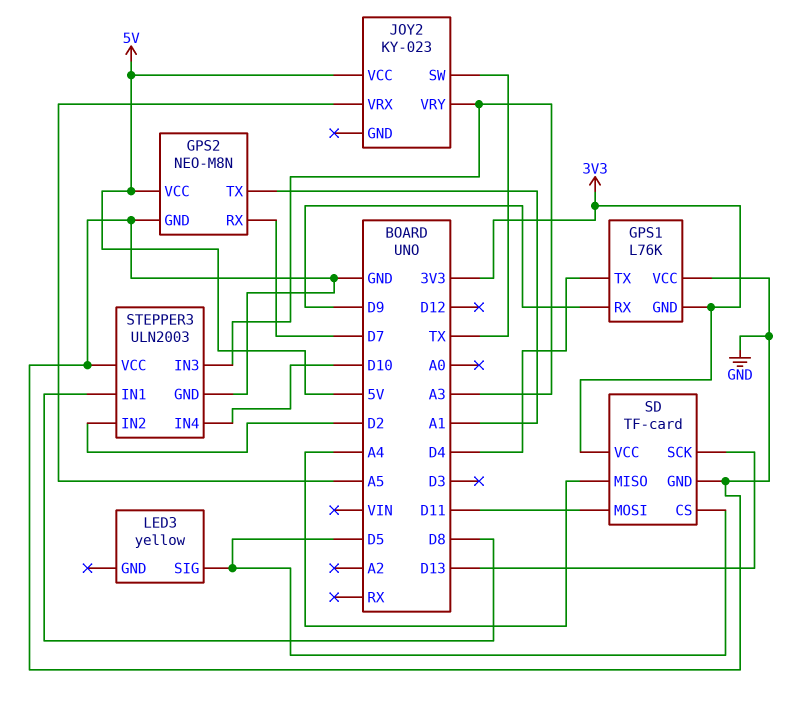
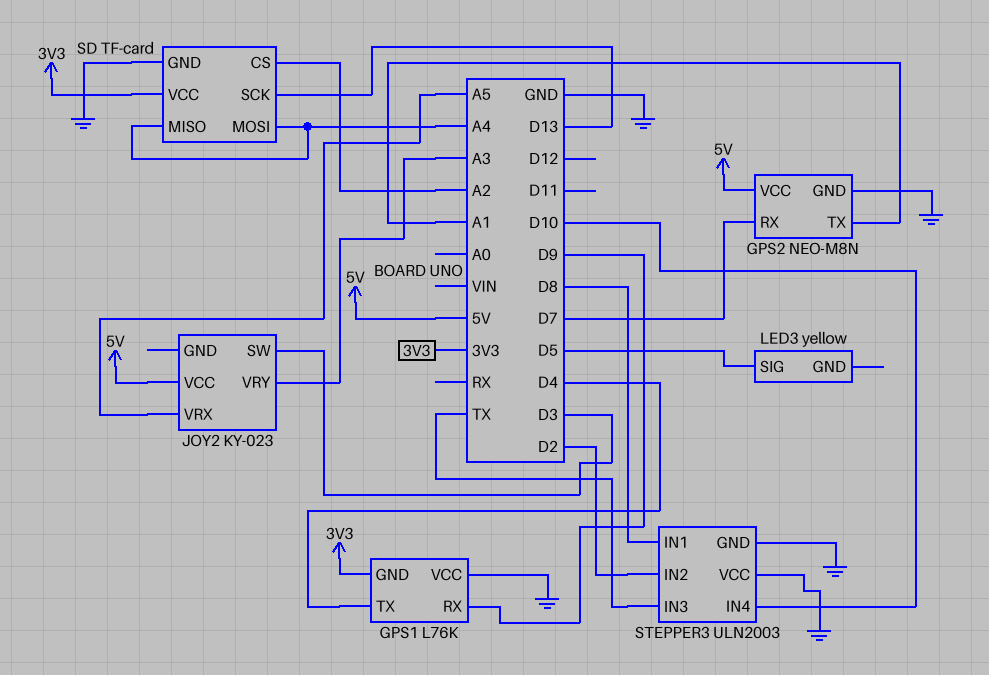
JOY2 pin SW: TX -> D3
SD pin CS: D5 -> A2
SD pin MOSI: D11 -> A4
STEPPER3 pin IN3: A3 -> TX

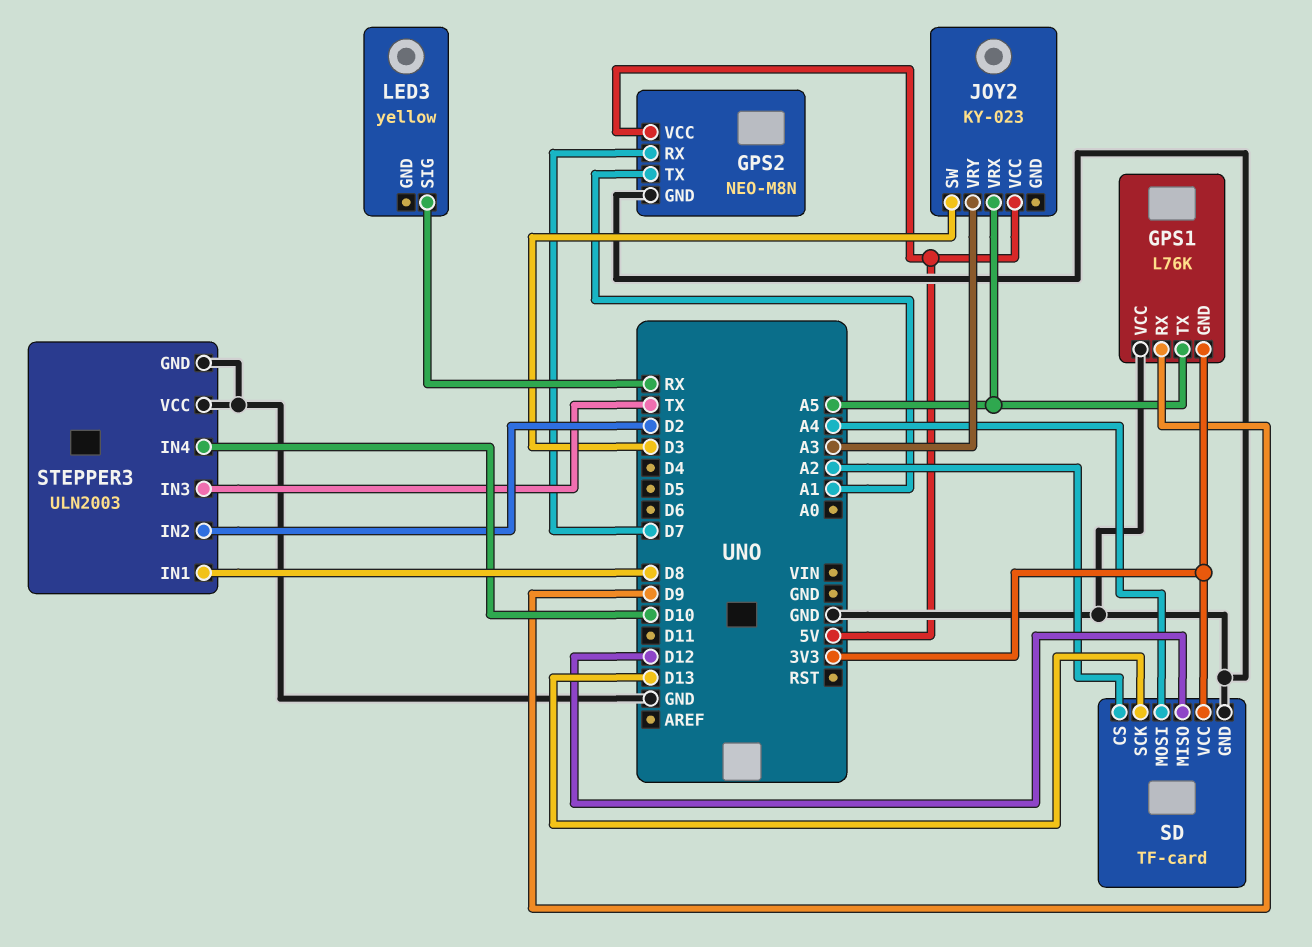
GPS1 pin TX: D4 -> A5
LED3 pin SIG: D5 -> RX
SD pin MISO: A4 -> D12

